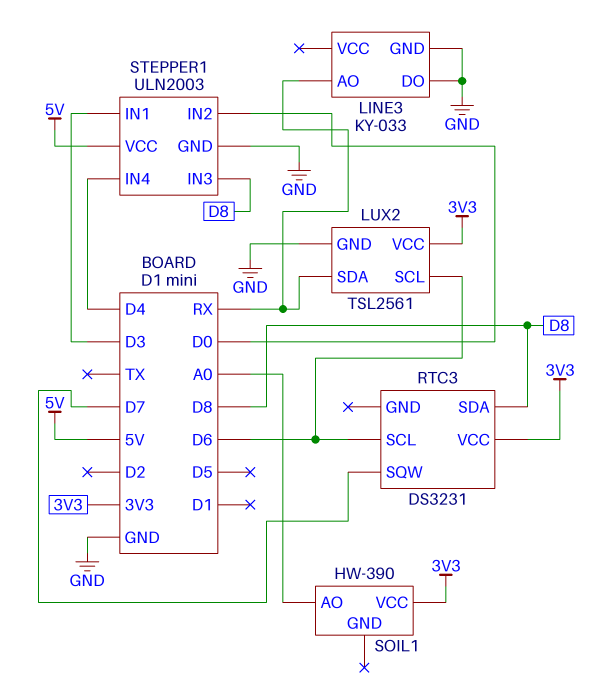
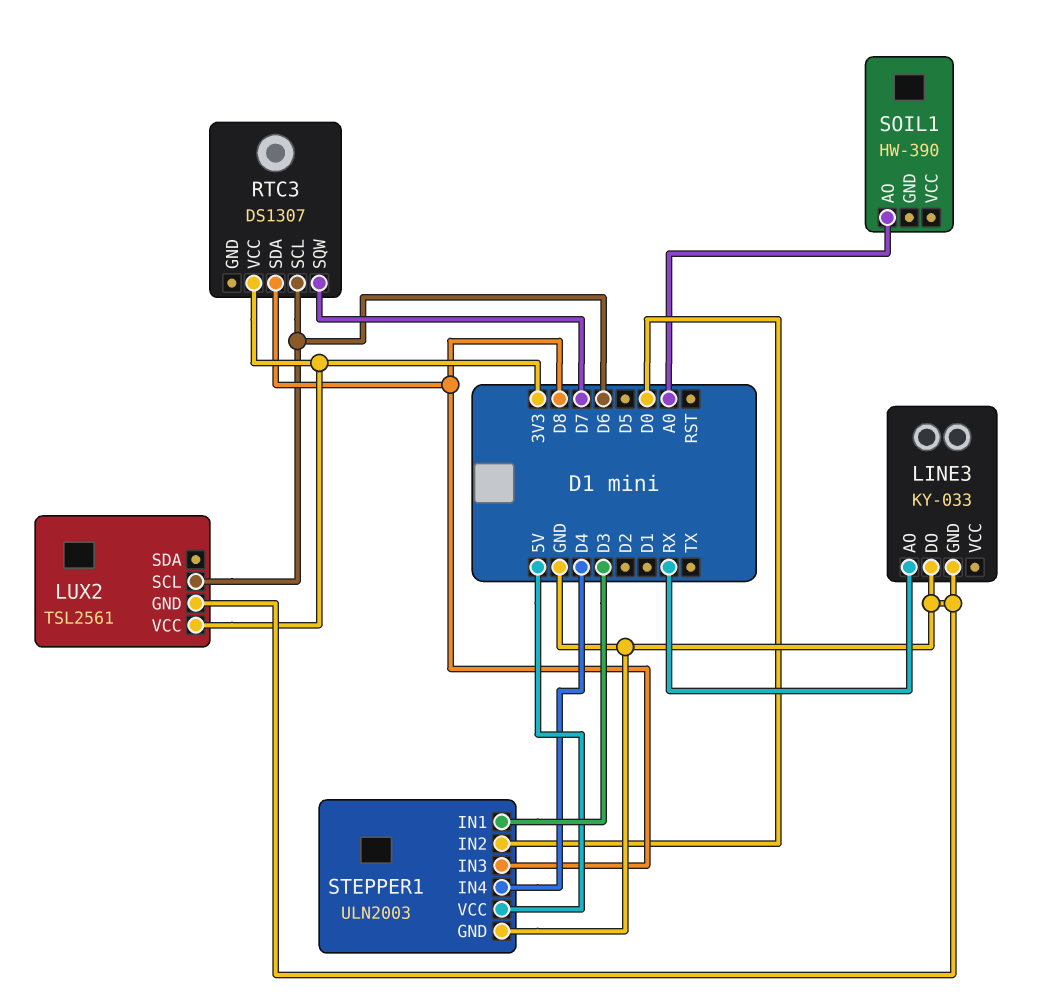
LUX2 pin SDA: RX -> none
RTC3: DS3231 -> DS1307
SOIL1 pin VCC: 3V3 -> none

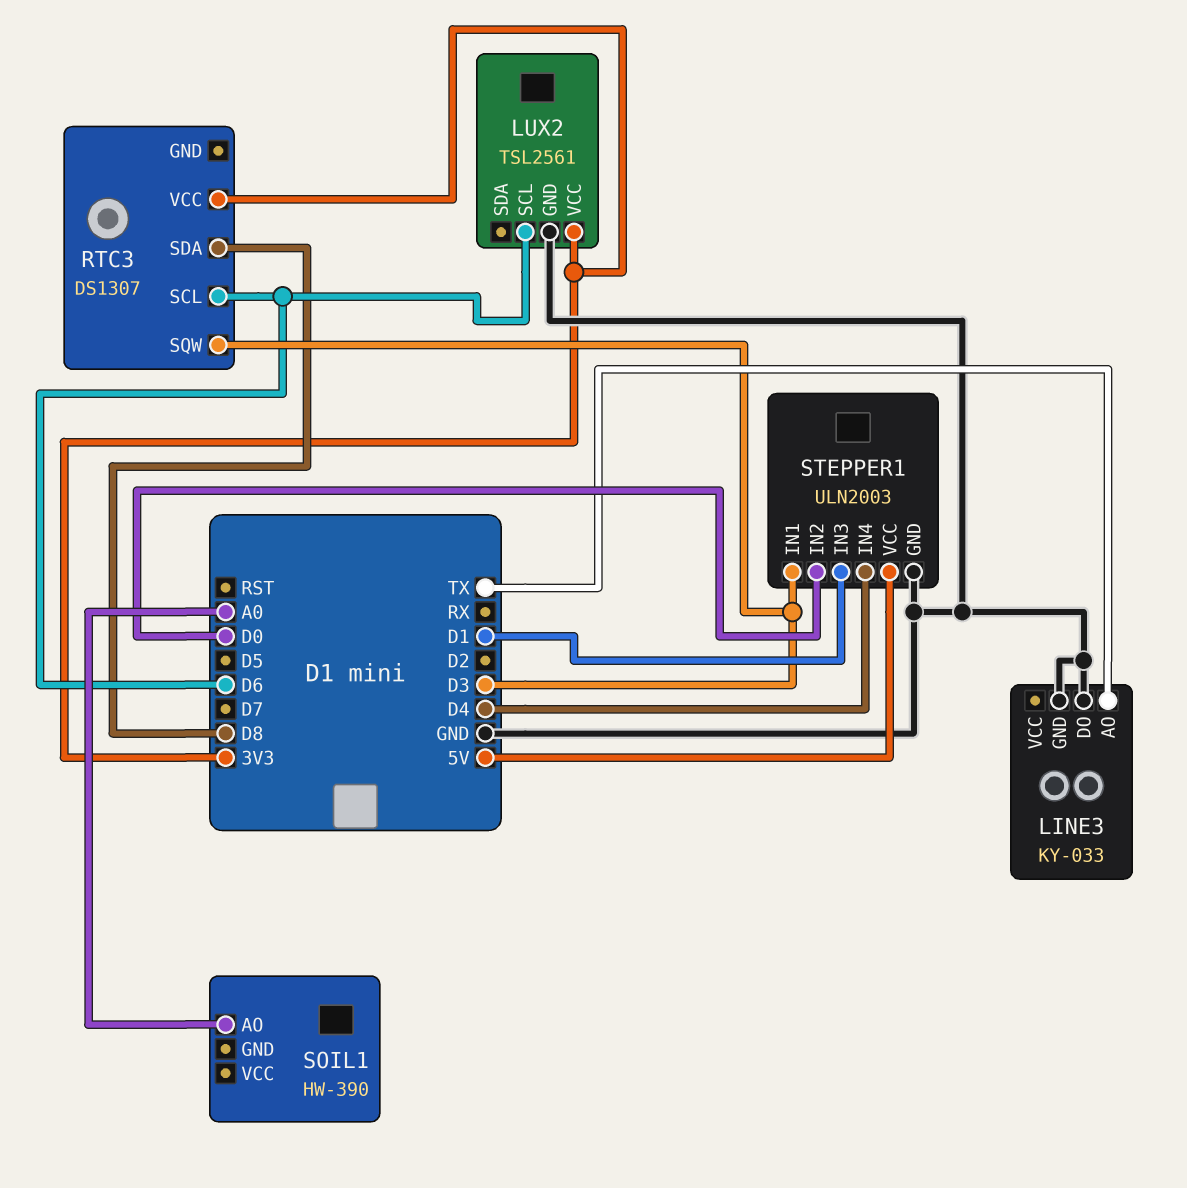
LINE3 pin AO: RX -> TX
RTC3 pin SQW: D7 -> D3
STEPPER1 pin IN3: D8 -> D1

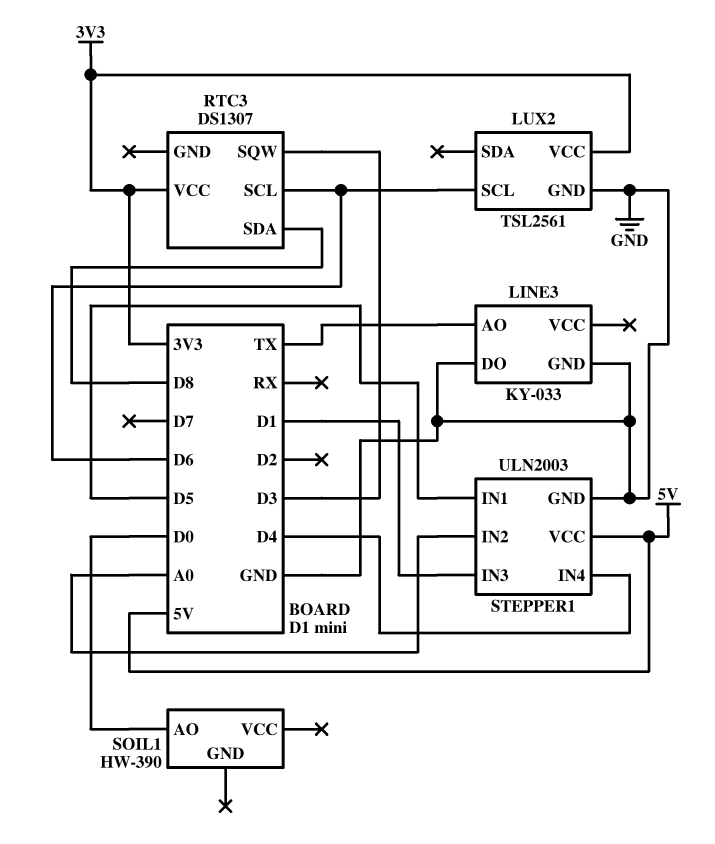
SOIL1 pin AO: A0 -> D0
STEPPER1 pin IN1: D3 -> D5
STEPPER1 pin IN2: D0 -> A0

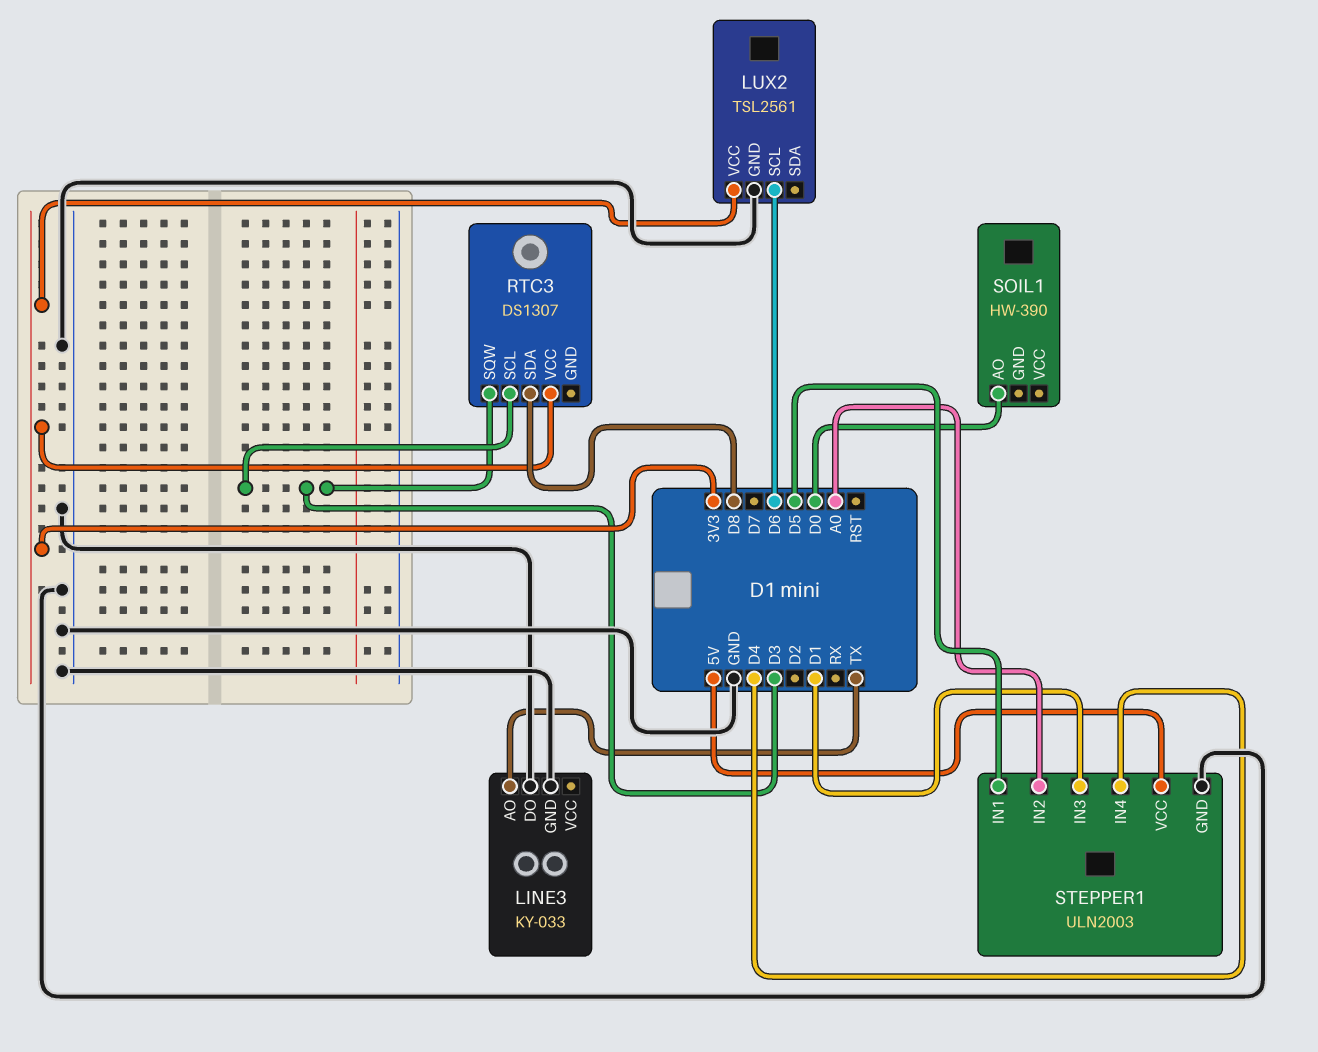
RTC3 pin SCL: D6 -> D3

